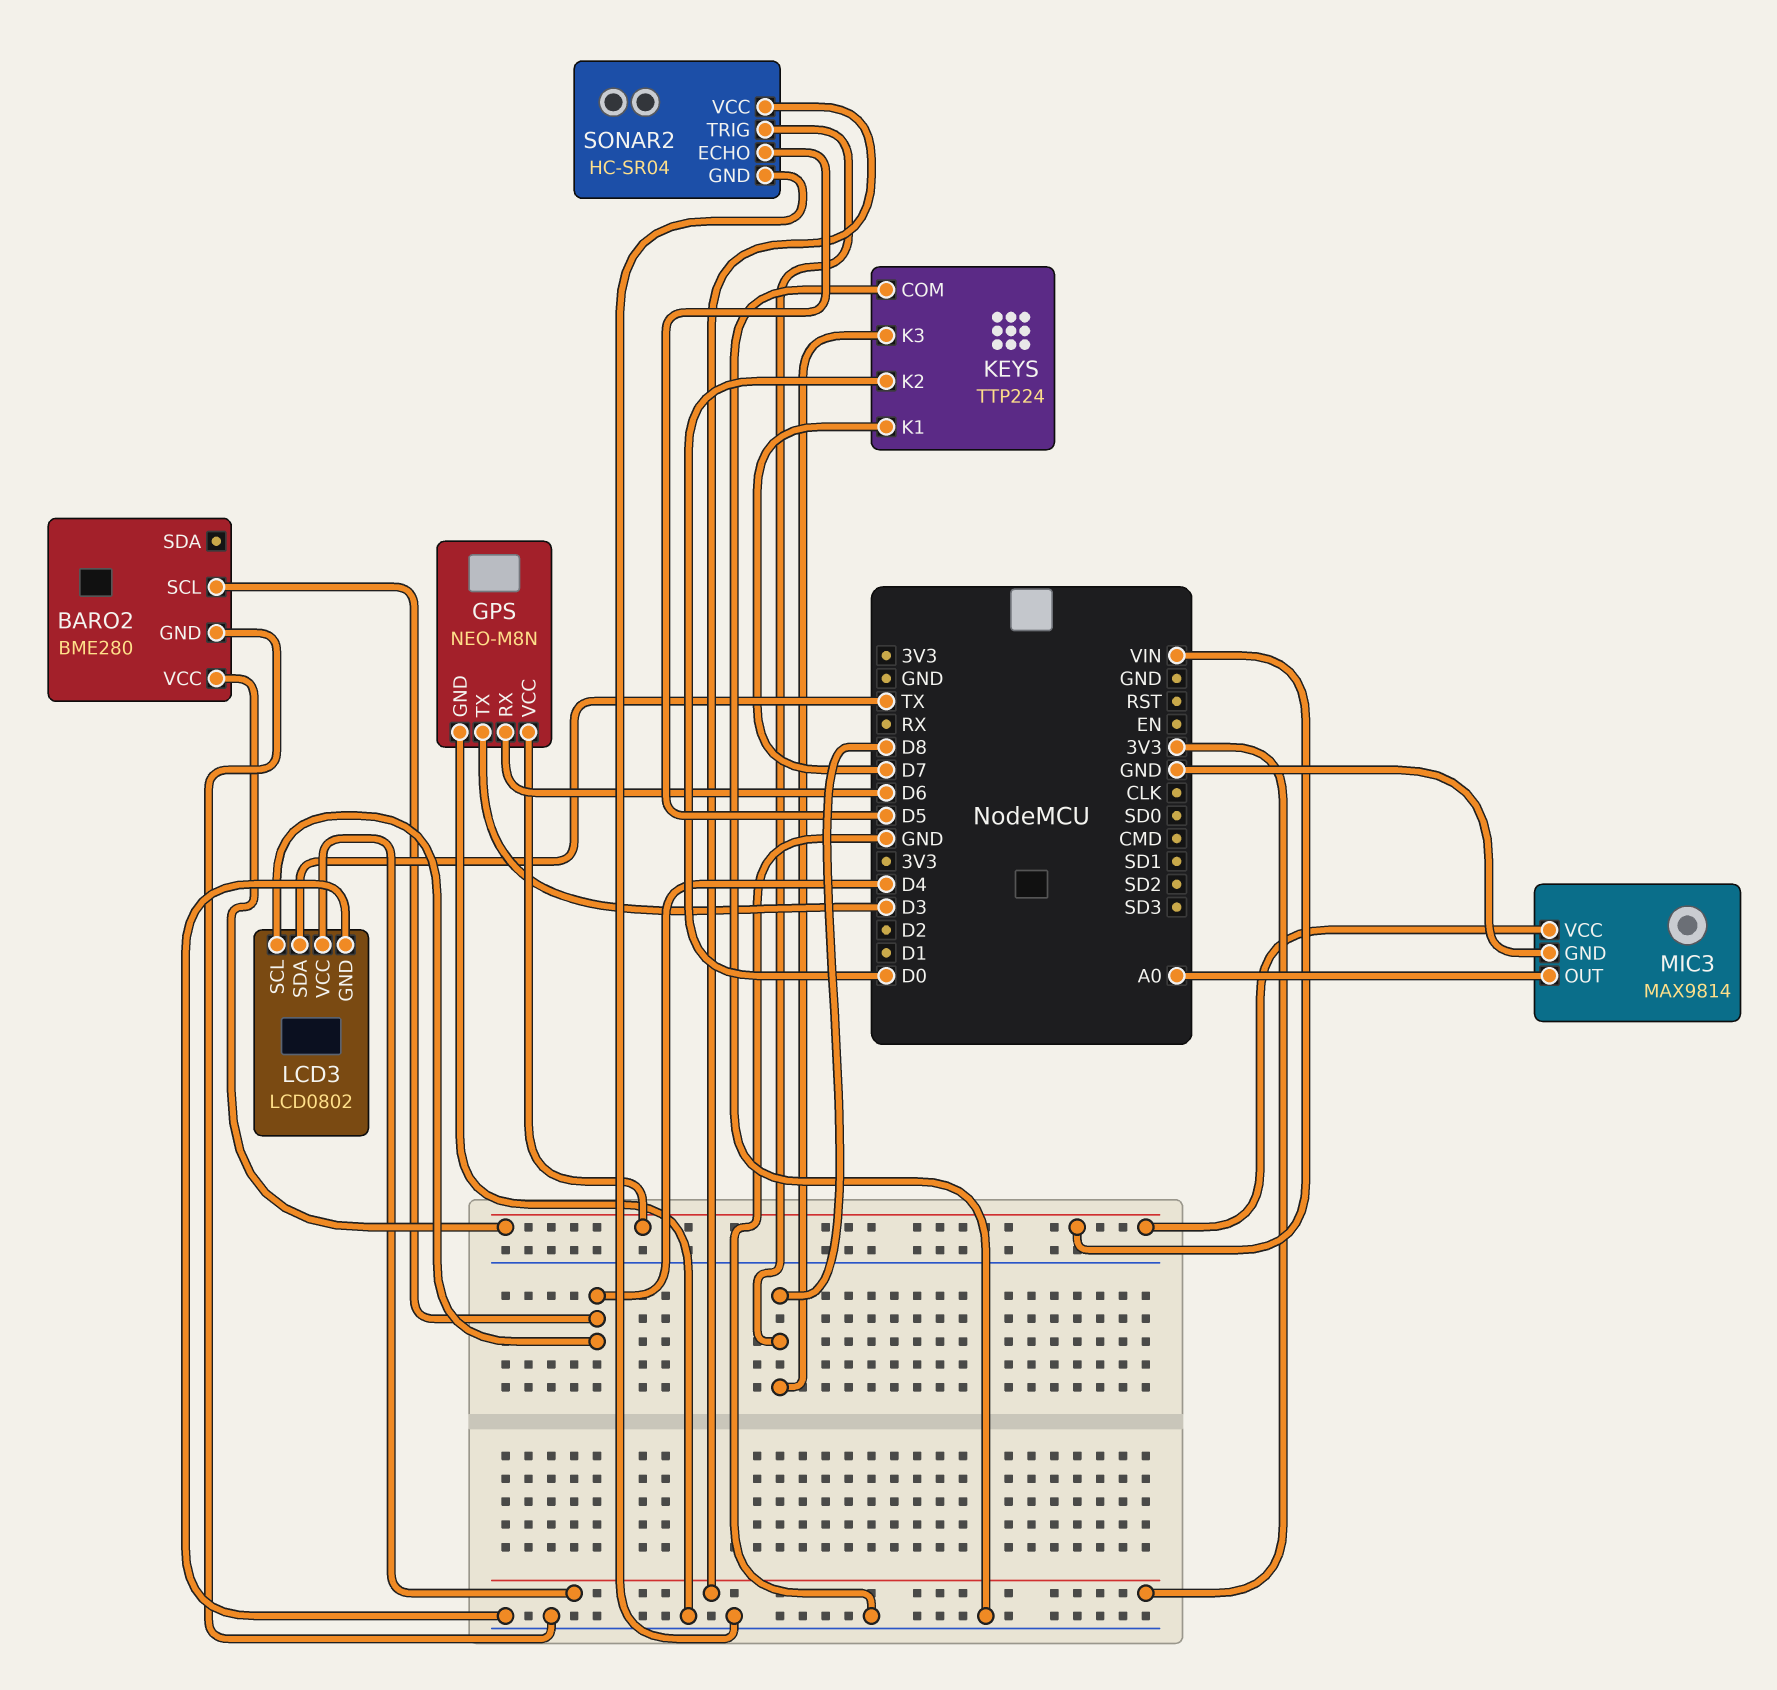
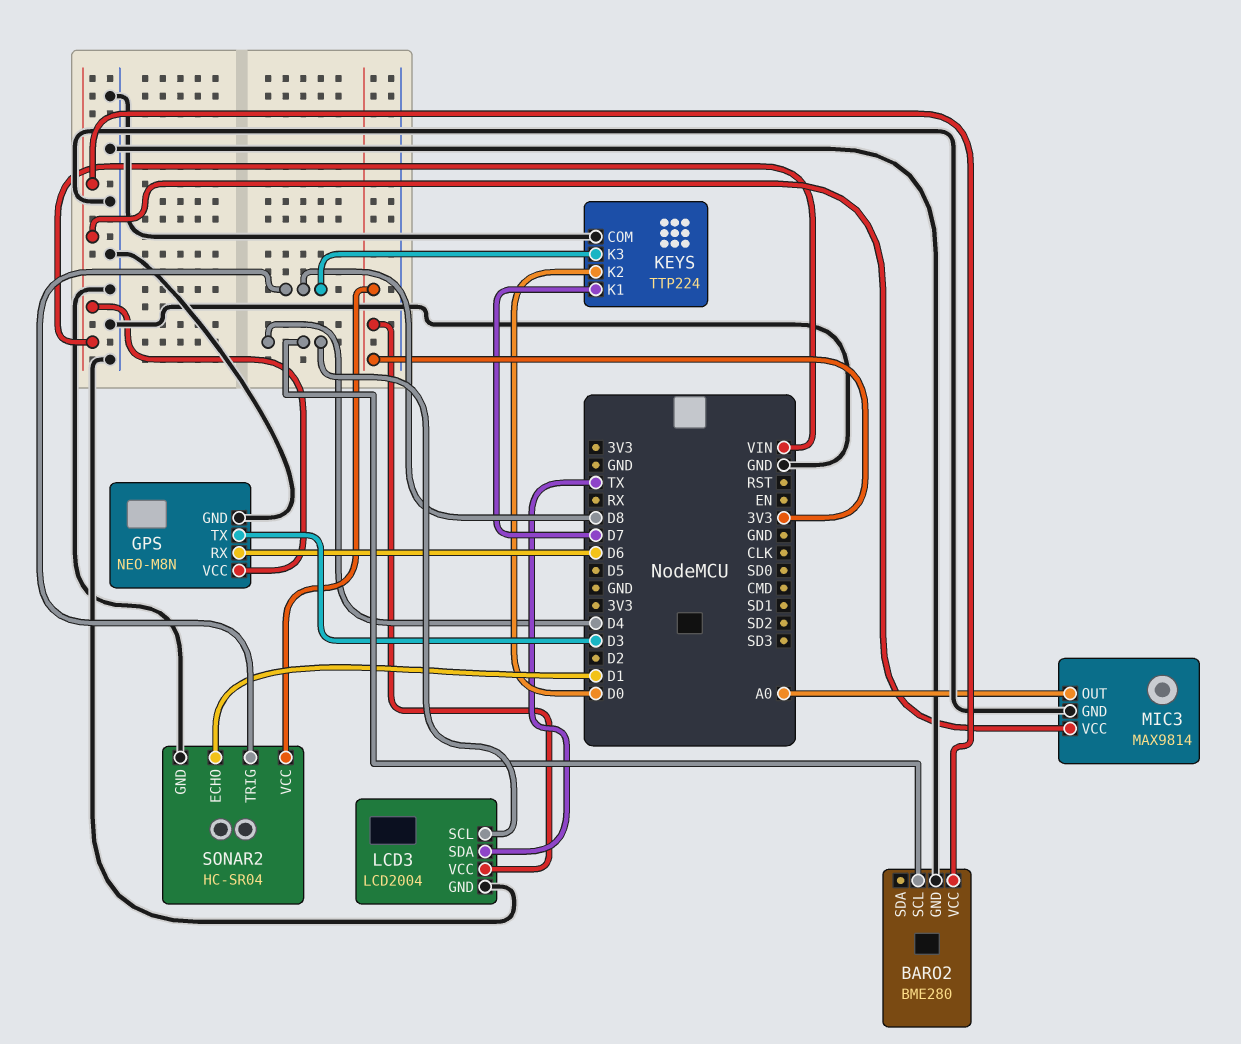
LCD3: LCD0802 -> LCD2004
SONAR2 pin ECHO: D5 -> D1

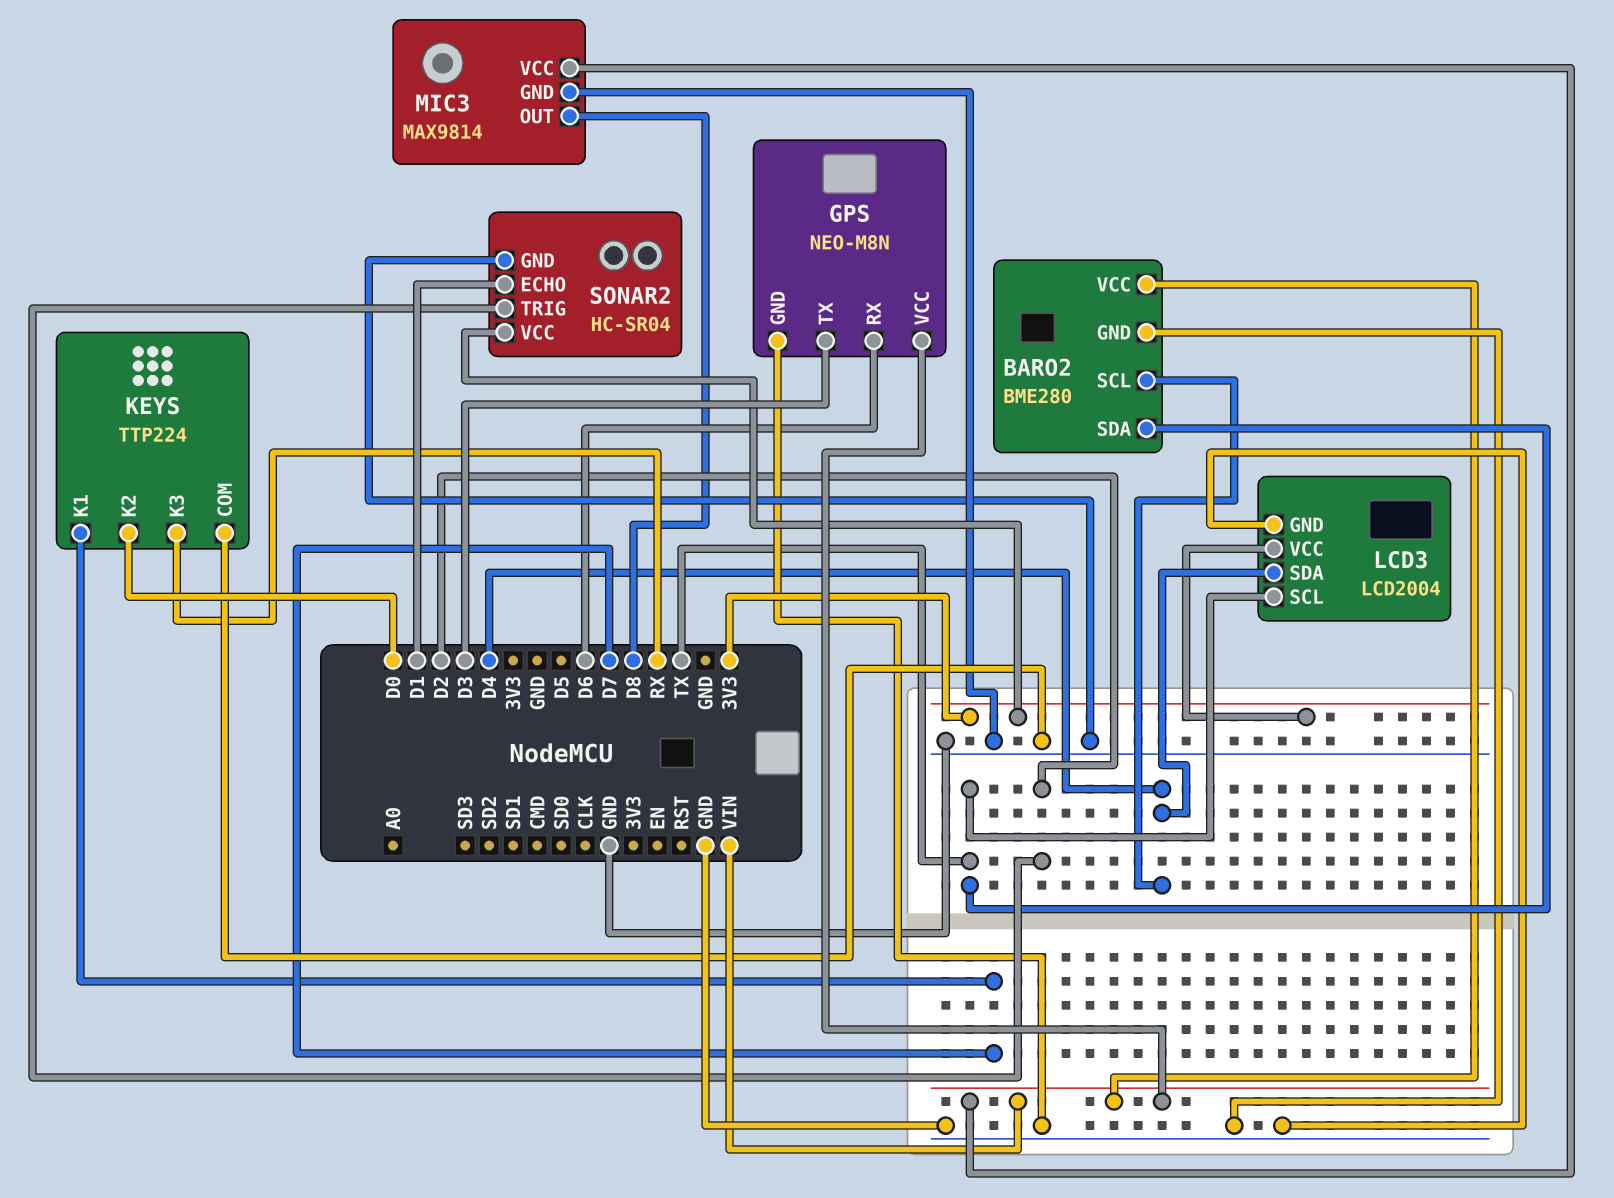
BARO2 pin SDA: none -> TX
KEYS pin K3: D8 -> RX
LCD3 pin SCL: D4 -> TX
LCD3 pin SDA: TX -> D4
MIC3 pin OUT: A0 -> D8
SONAR2 pin TRIG: D8 -> D2

